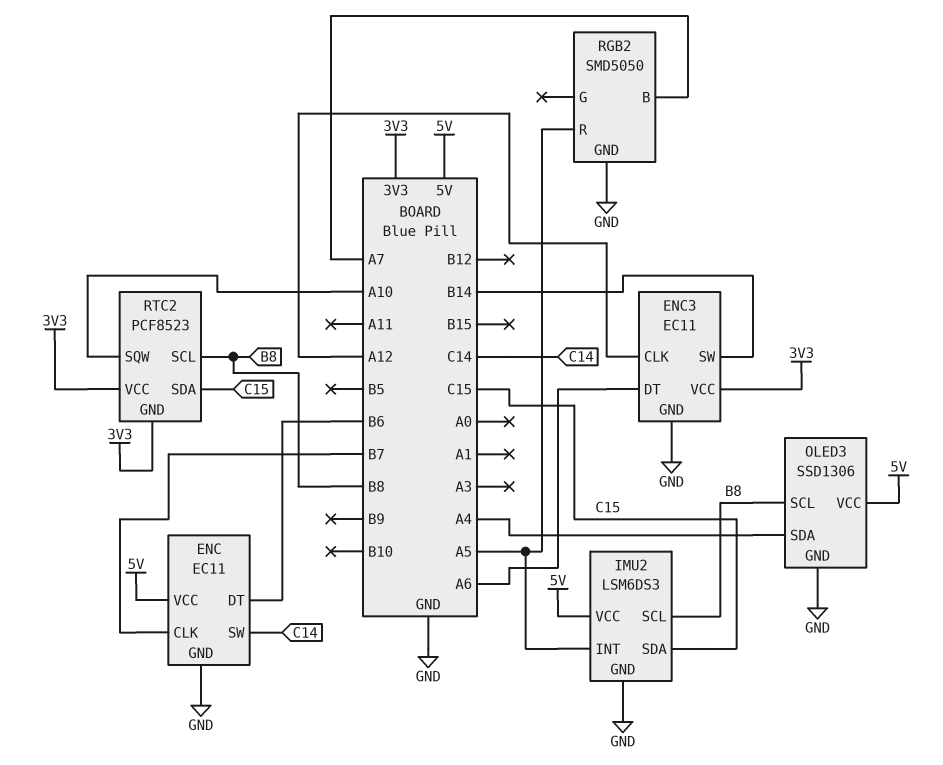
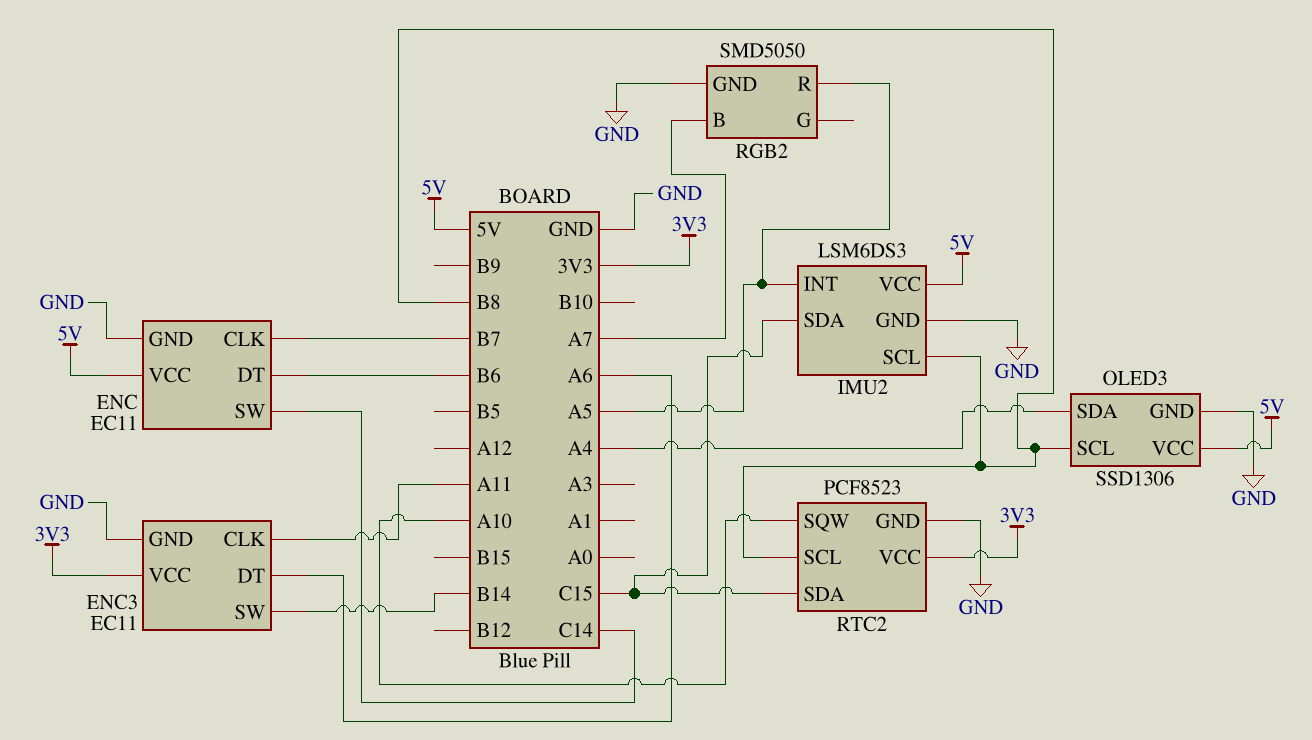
ENC3 pin CLK: A12 -> A11
RTC2 pin GND: 3V3 -> GND

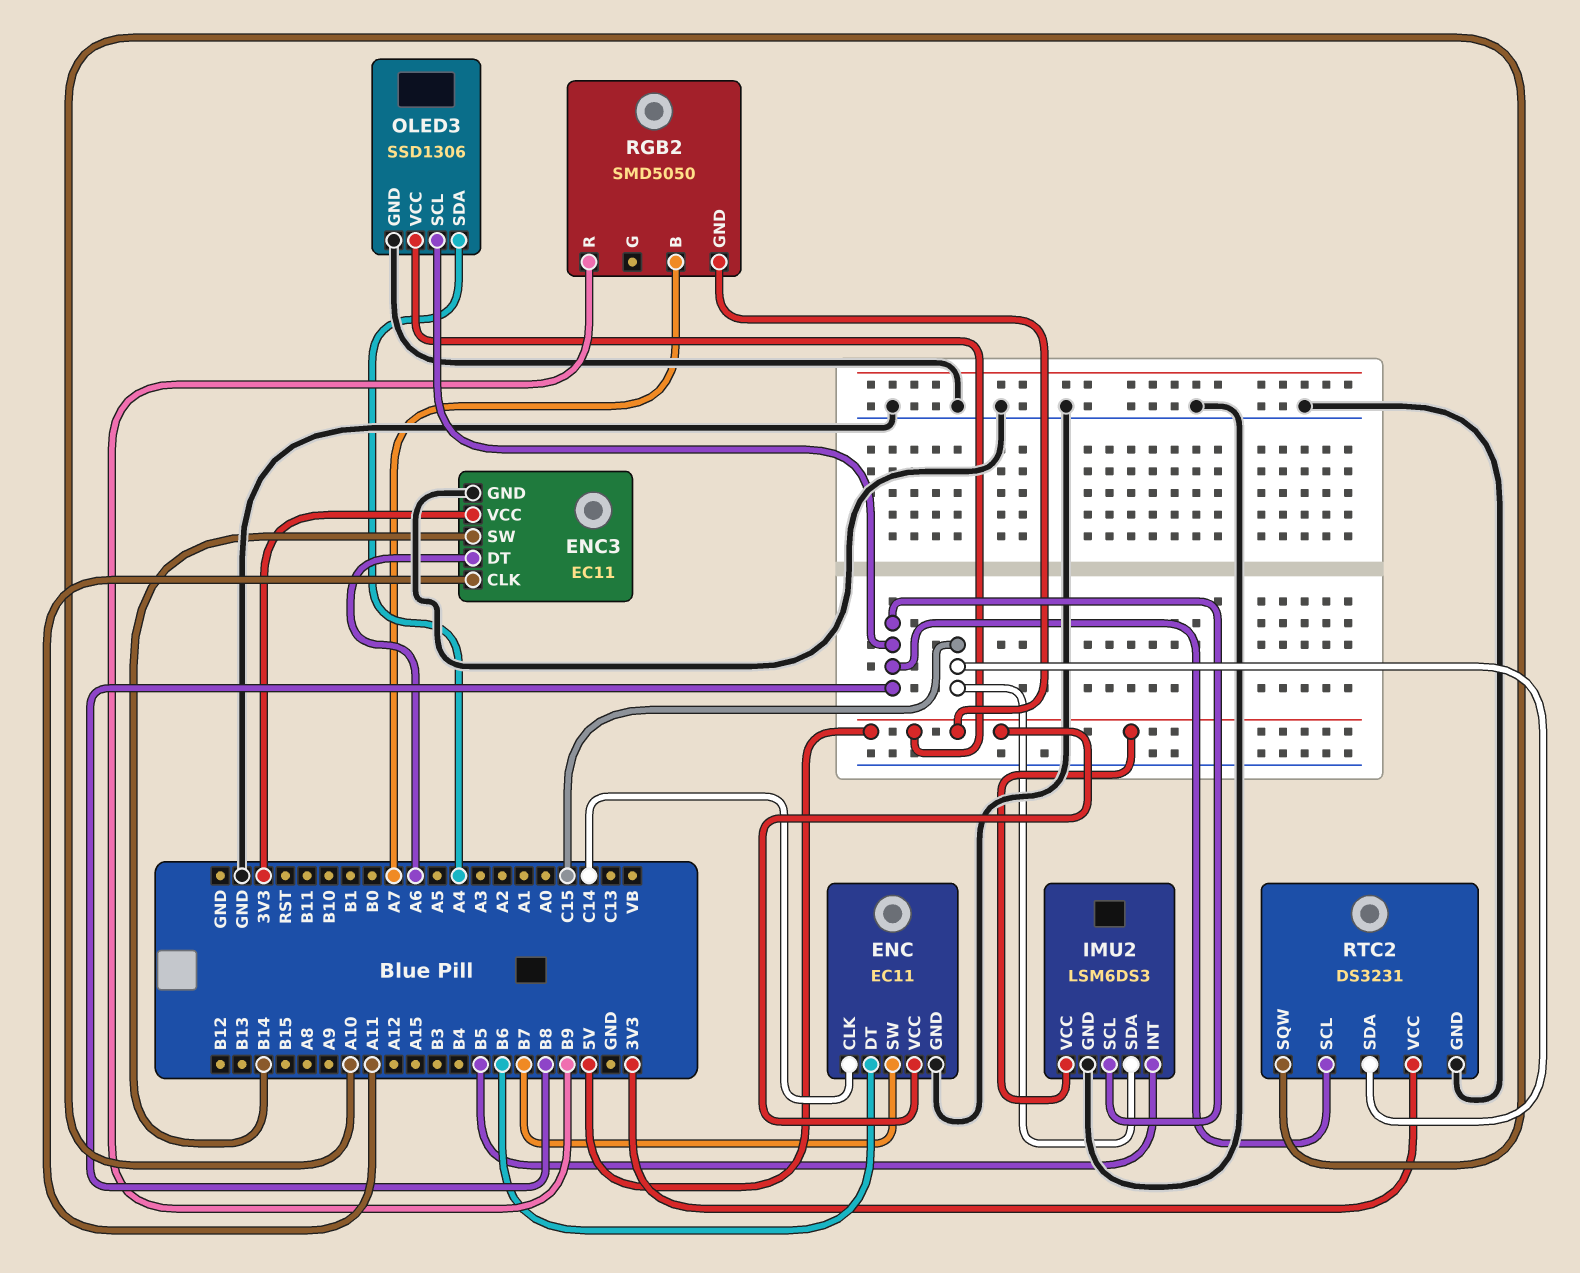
ENC pin CLK: B7 -> C14
ENC pin SW: C14 -> B7
IMU2 pin INT: A5 -> B5
RGB2 pin GND: GND -> 5V
RGB2 pin R: A5 -> B9
RTC2: PCF8523 -> DS3231

